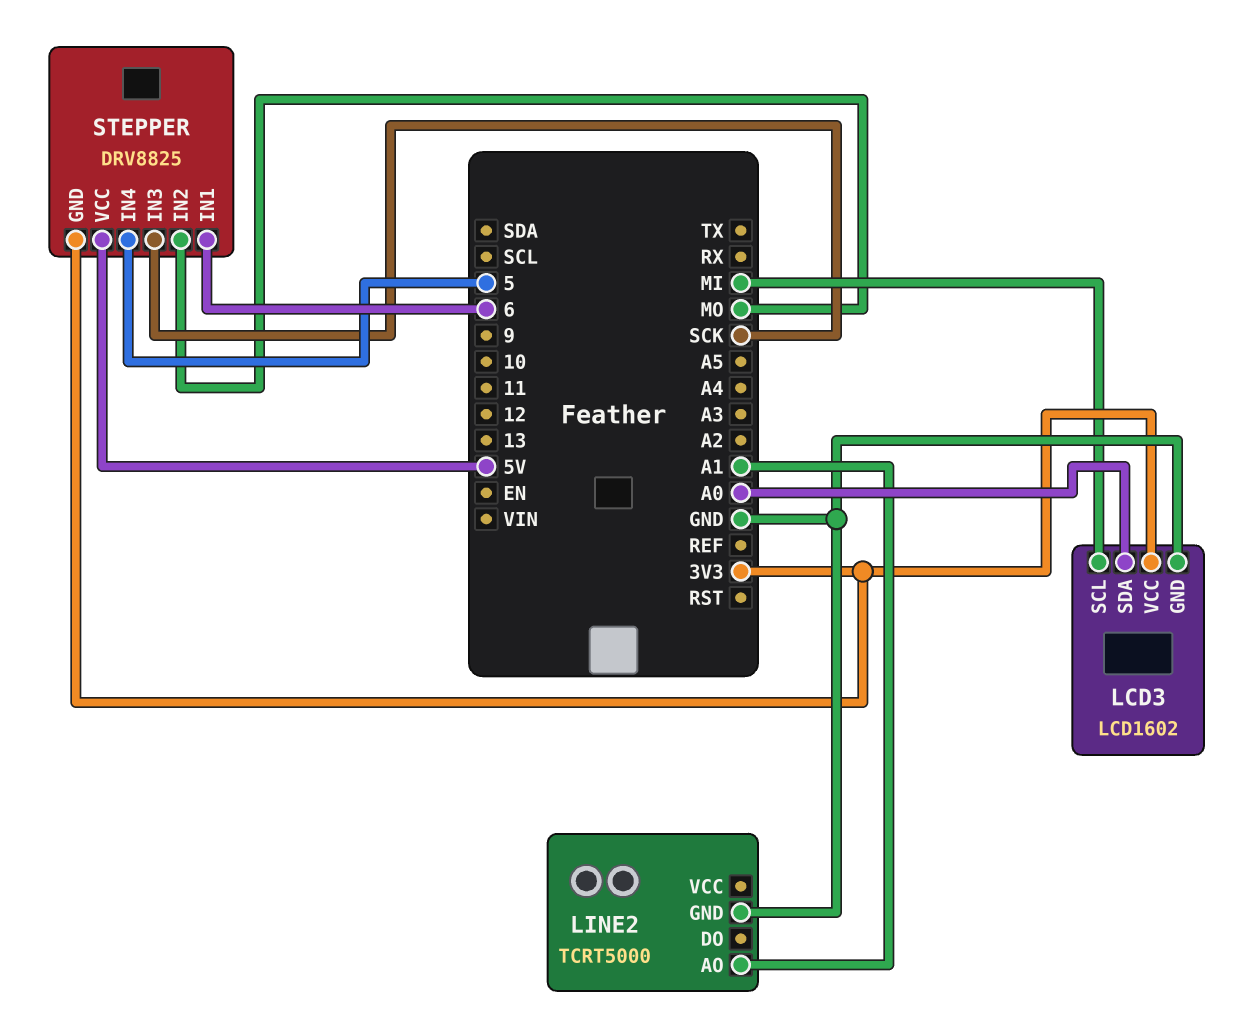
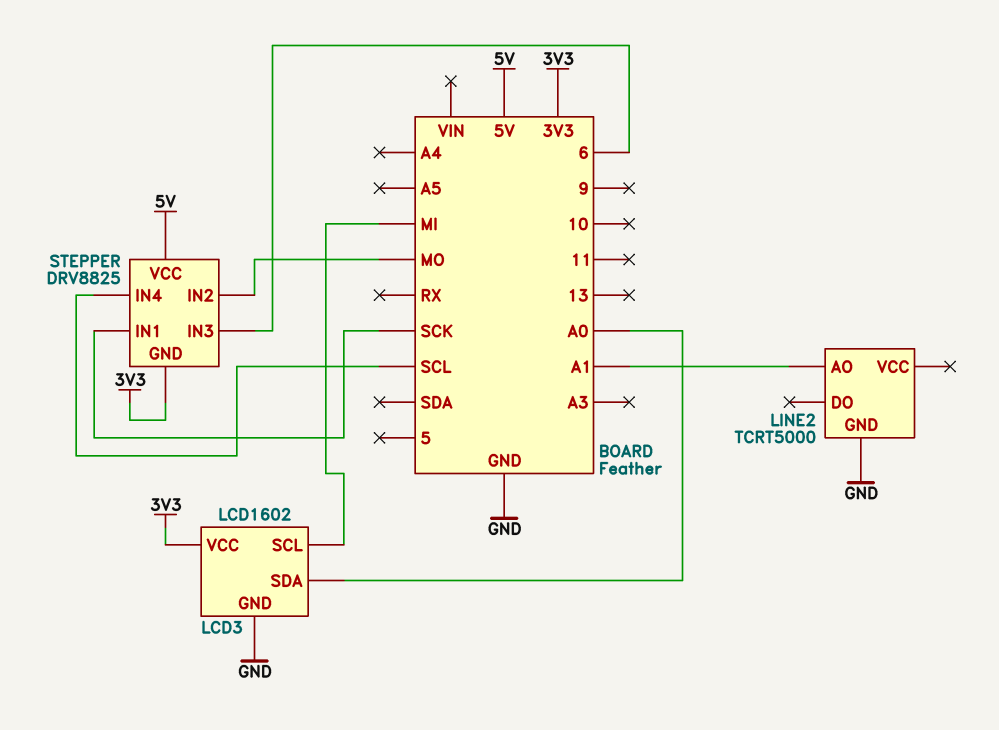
STEPPER pin IN1: 6 -> SCK
STEPPER pin IN3: SCK -> 6
STEPPER pin IN4: 5 -> SCL

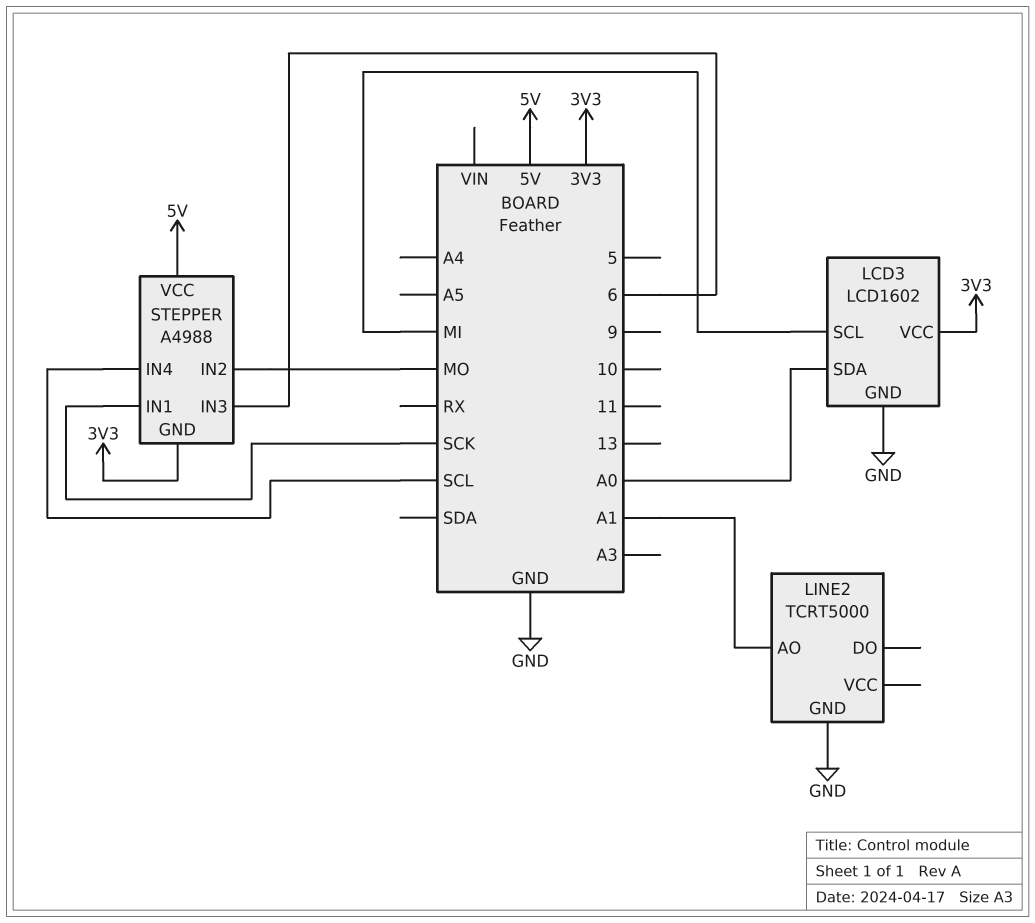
STEPPER: DRV8825 -> A4988

